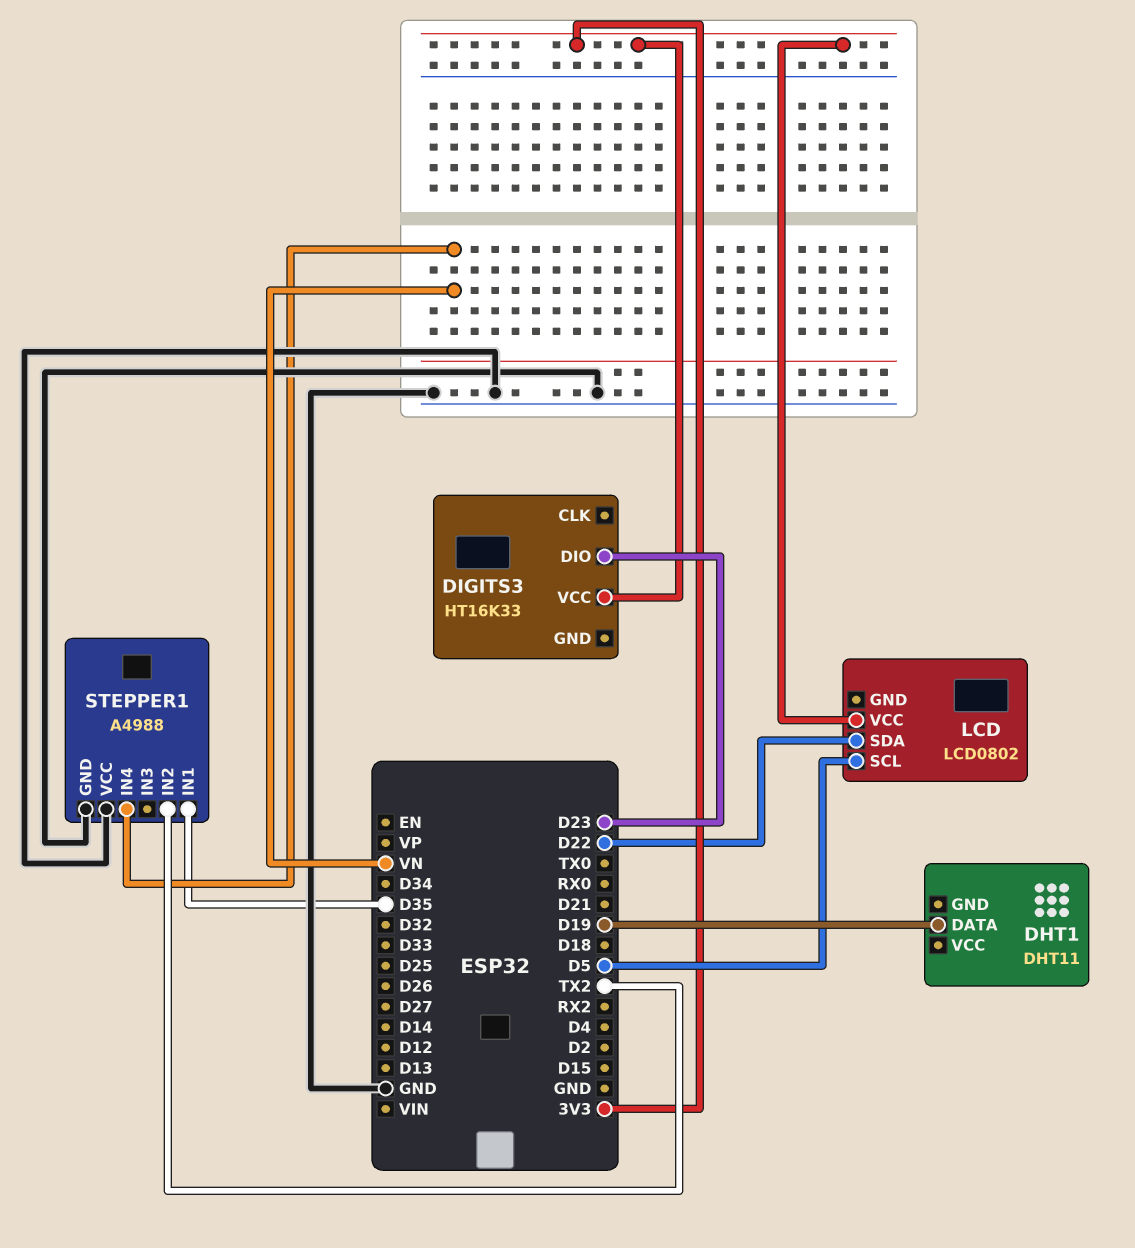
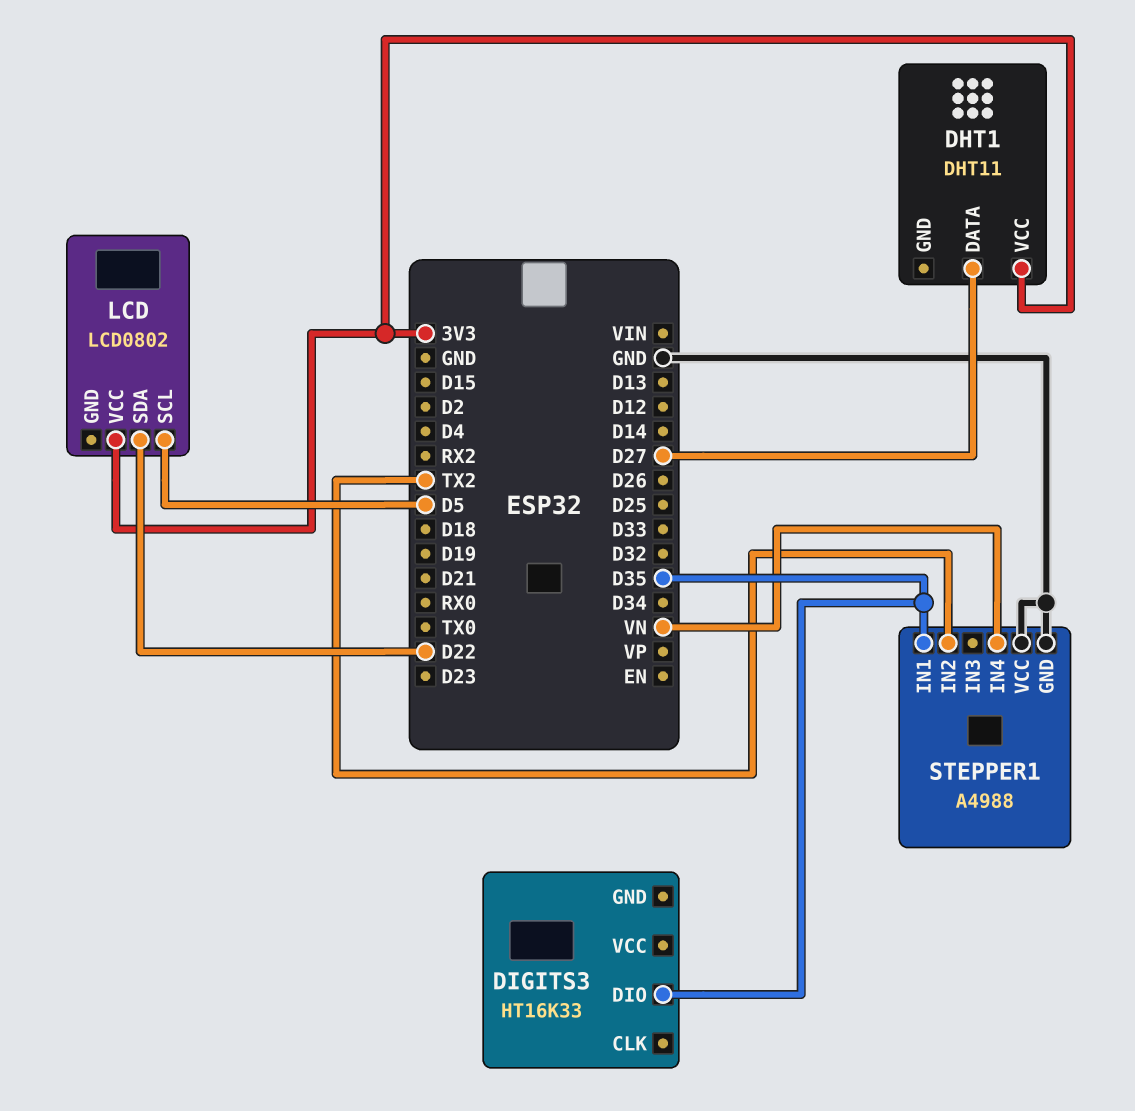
DHT1 pin DATA: D19 -> D27
DHT1 pin VCC: none -> 3V3
DIGITS3 pin DIO: D23 -> D35
DIGITS3 pin VCC: 3V3 -> none

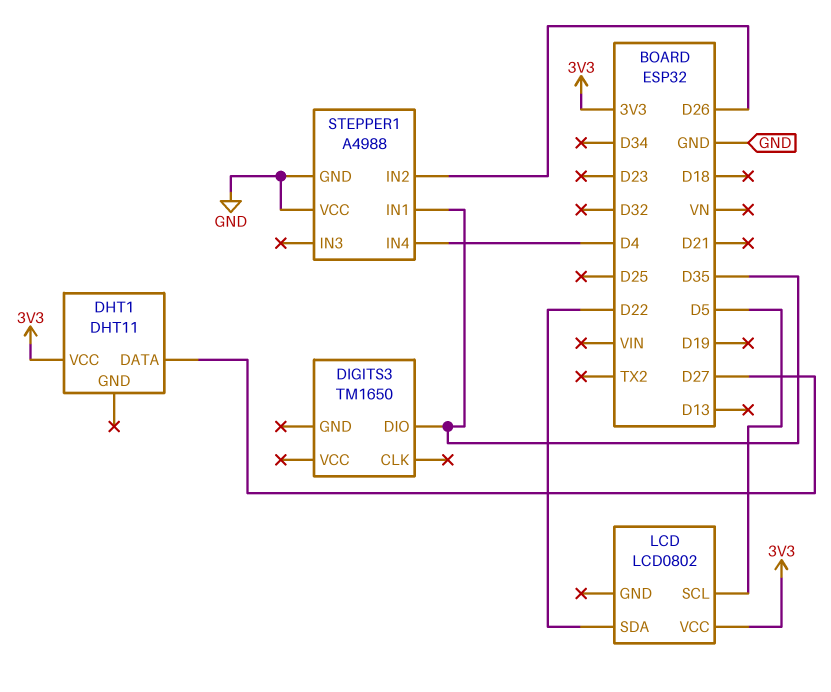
DIGITS3: HT16K33 -> TM1650
STEPPER1 pin IN2: TX2 -> D26
STEPPER1 pin IN4: VN -> D4

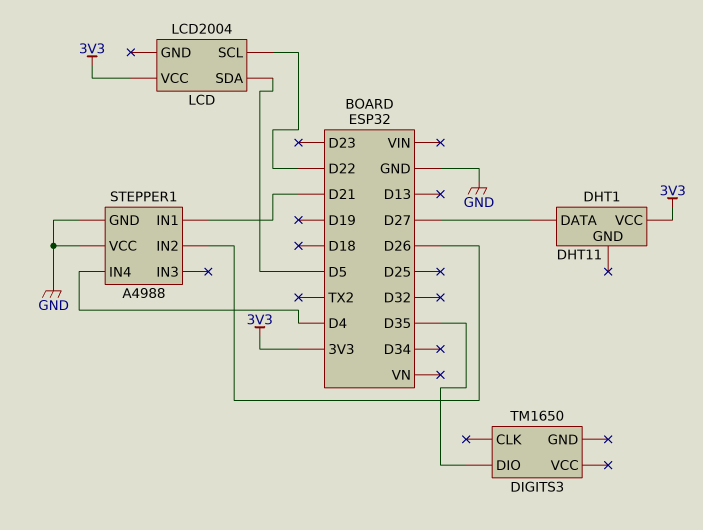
LCD: LCD0802 -> LCD2004
LCD pin SCL: D5 -> D22
LCD pin SDA: D22 -> D5
STEPPER1 pin IN1: D35 -> D21

